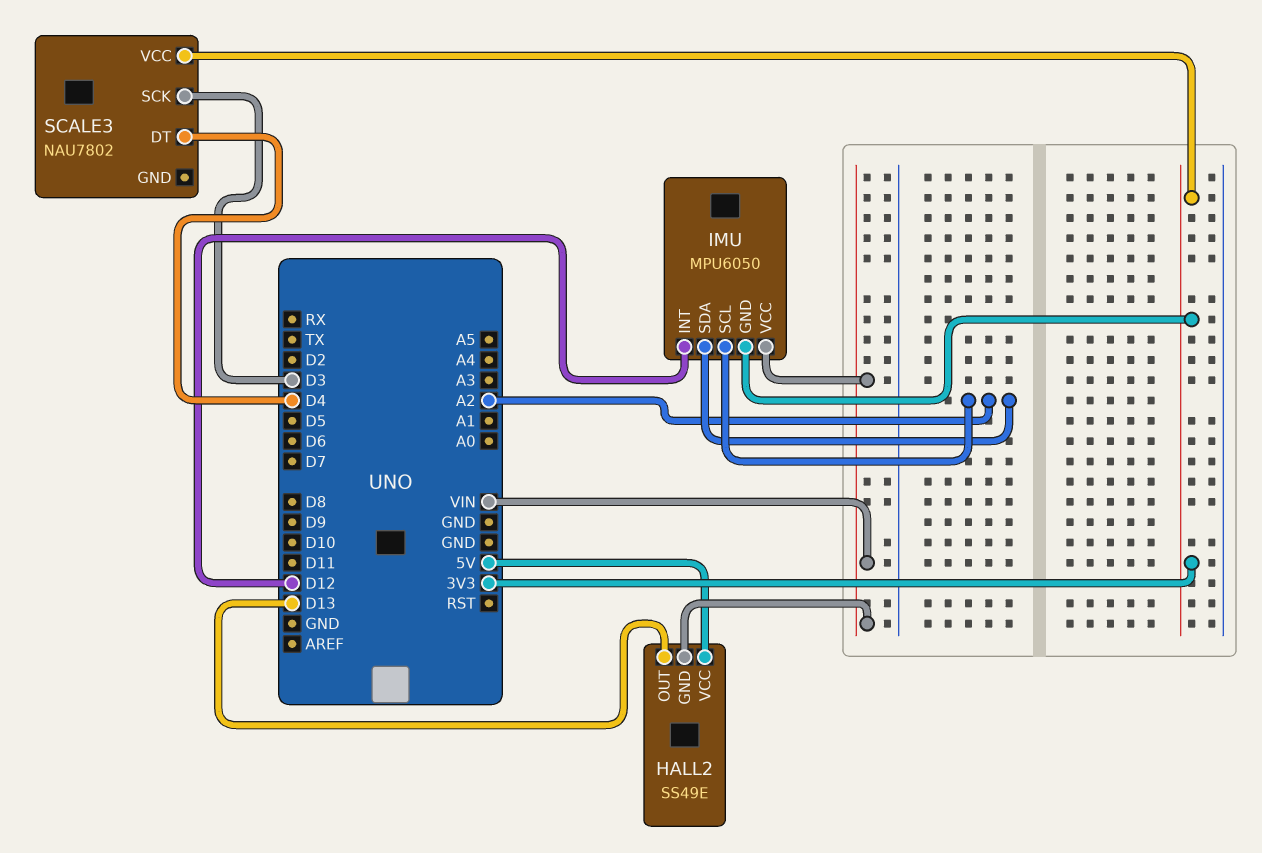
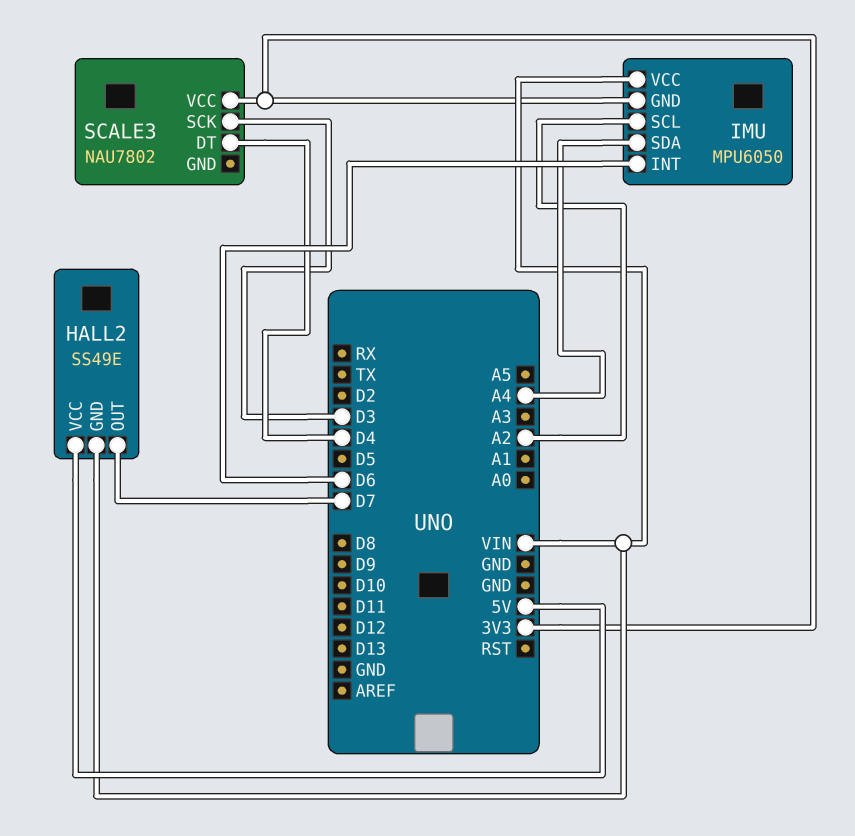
HALL2 pin OUT: D13 -> D7
IMU pin INT: D12 -> D6
IMU pin SDA: A2 -> A4

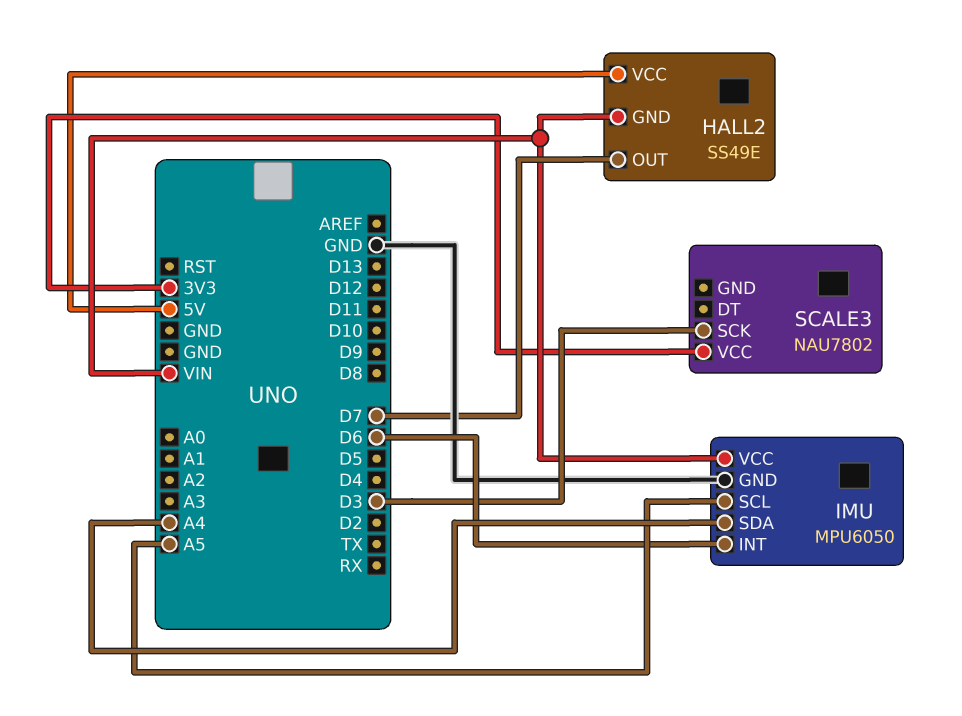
IMU pin GND: 3V3 -> GND
IMU pin SCL: A2 -> A5
SCALE3 pin DT: D4 -> none

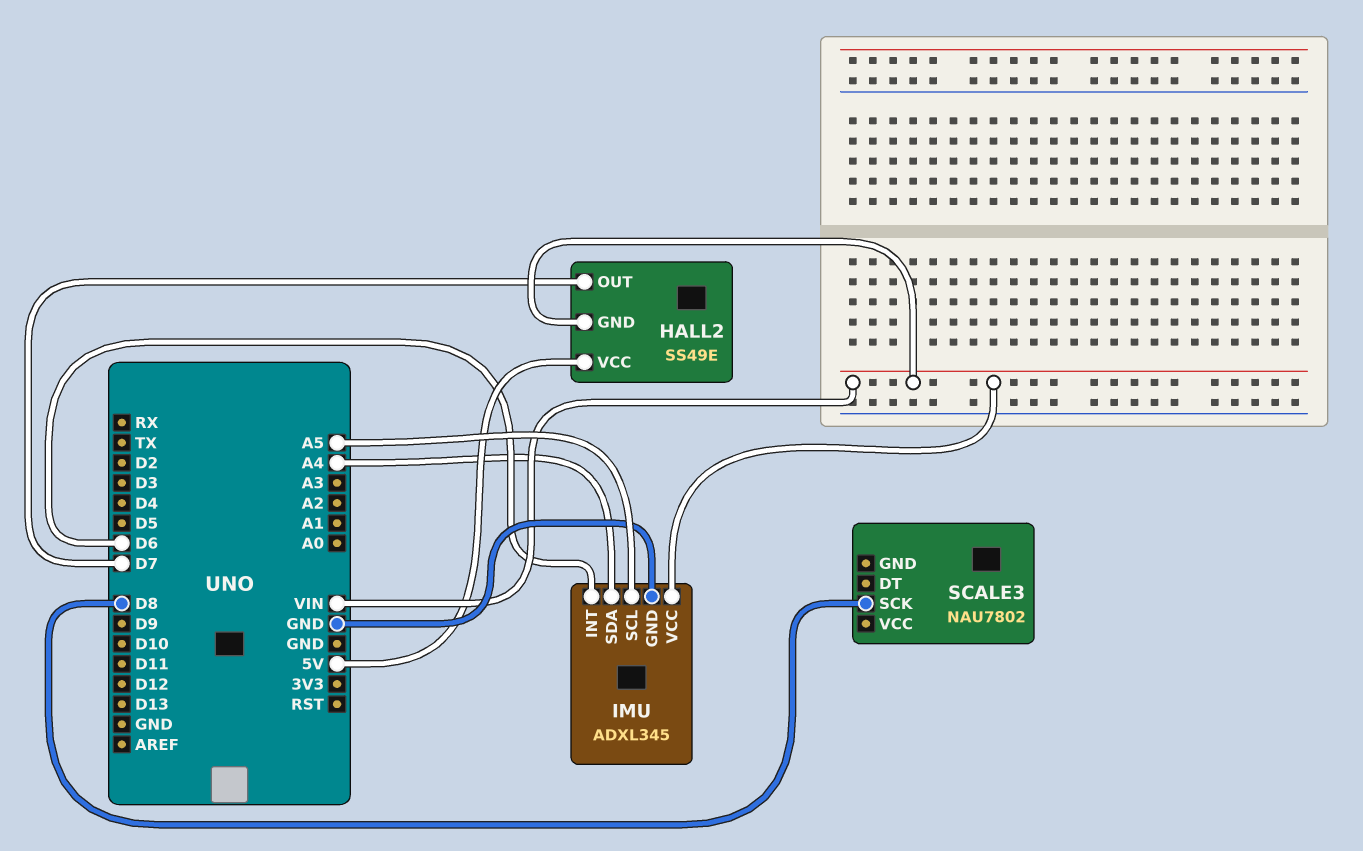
IMU: MPU6050 -> ADXL345
SCALE3 pin SCK: D3 -> D8
SCALE3 pin VCC: 3V3 -> none

